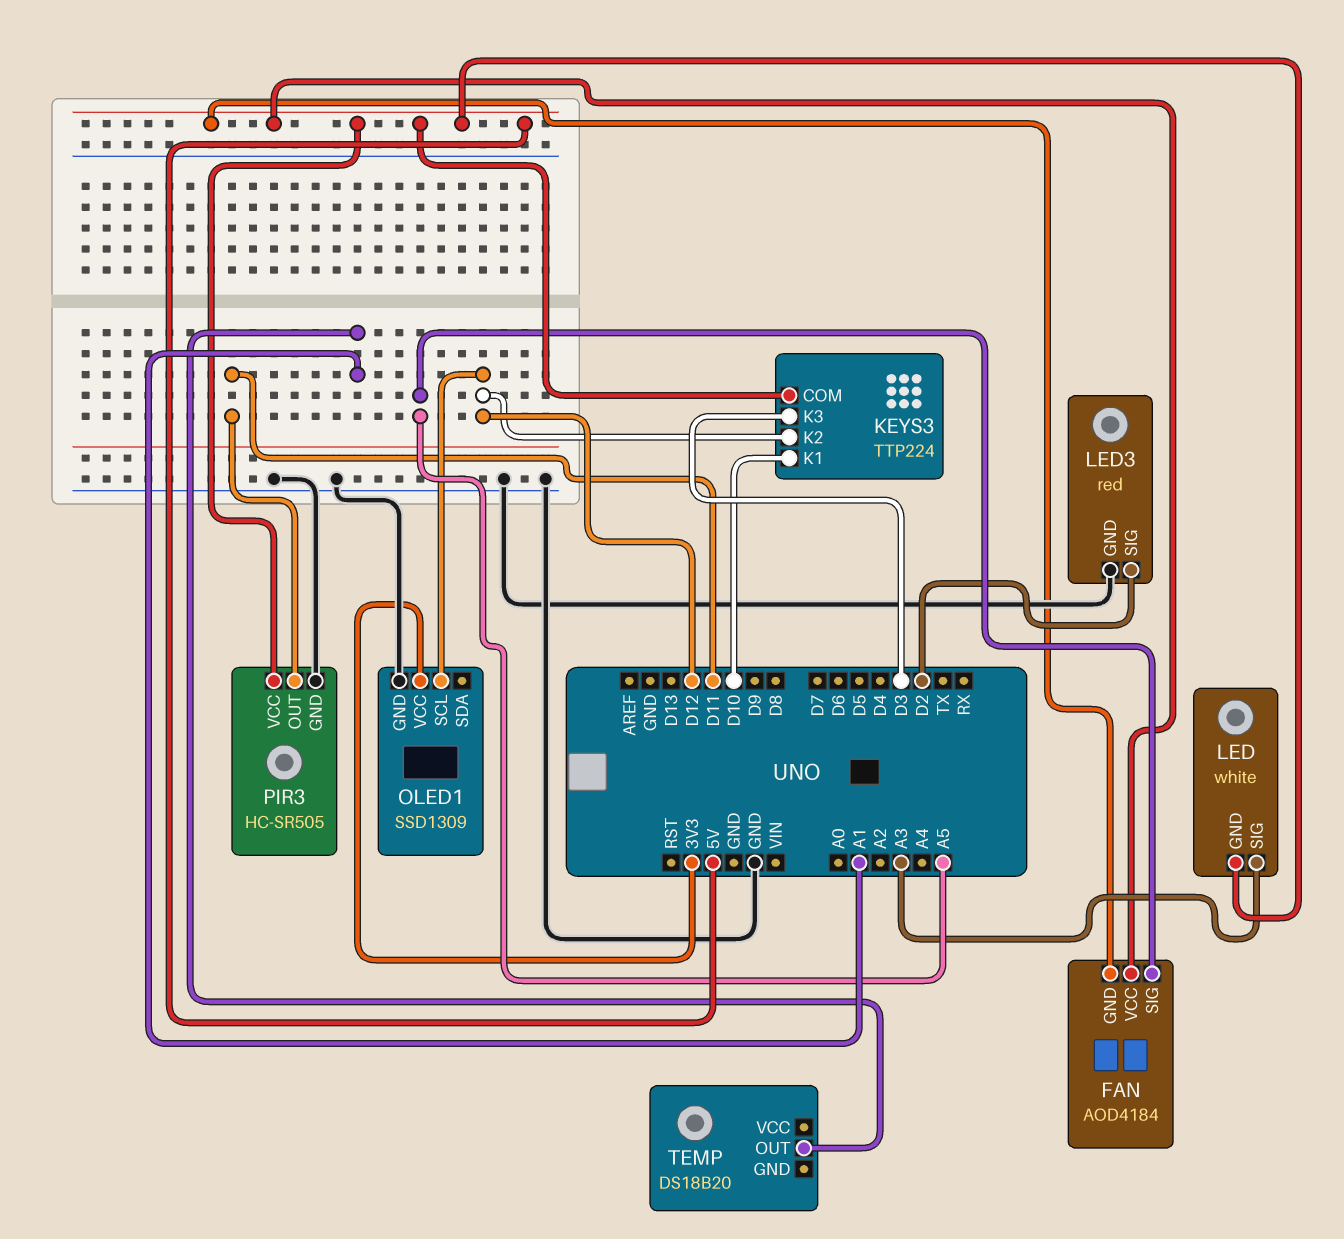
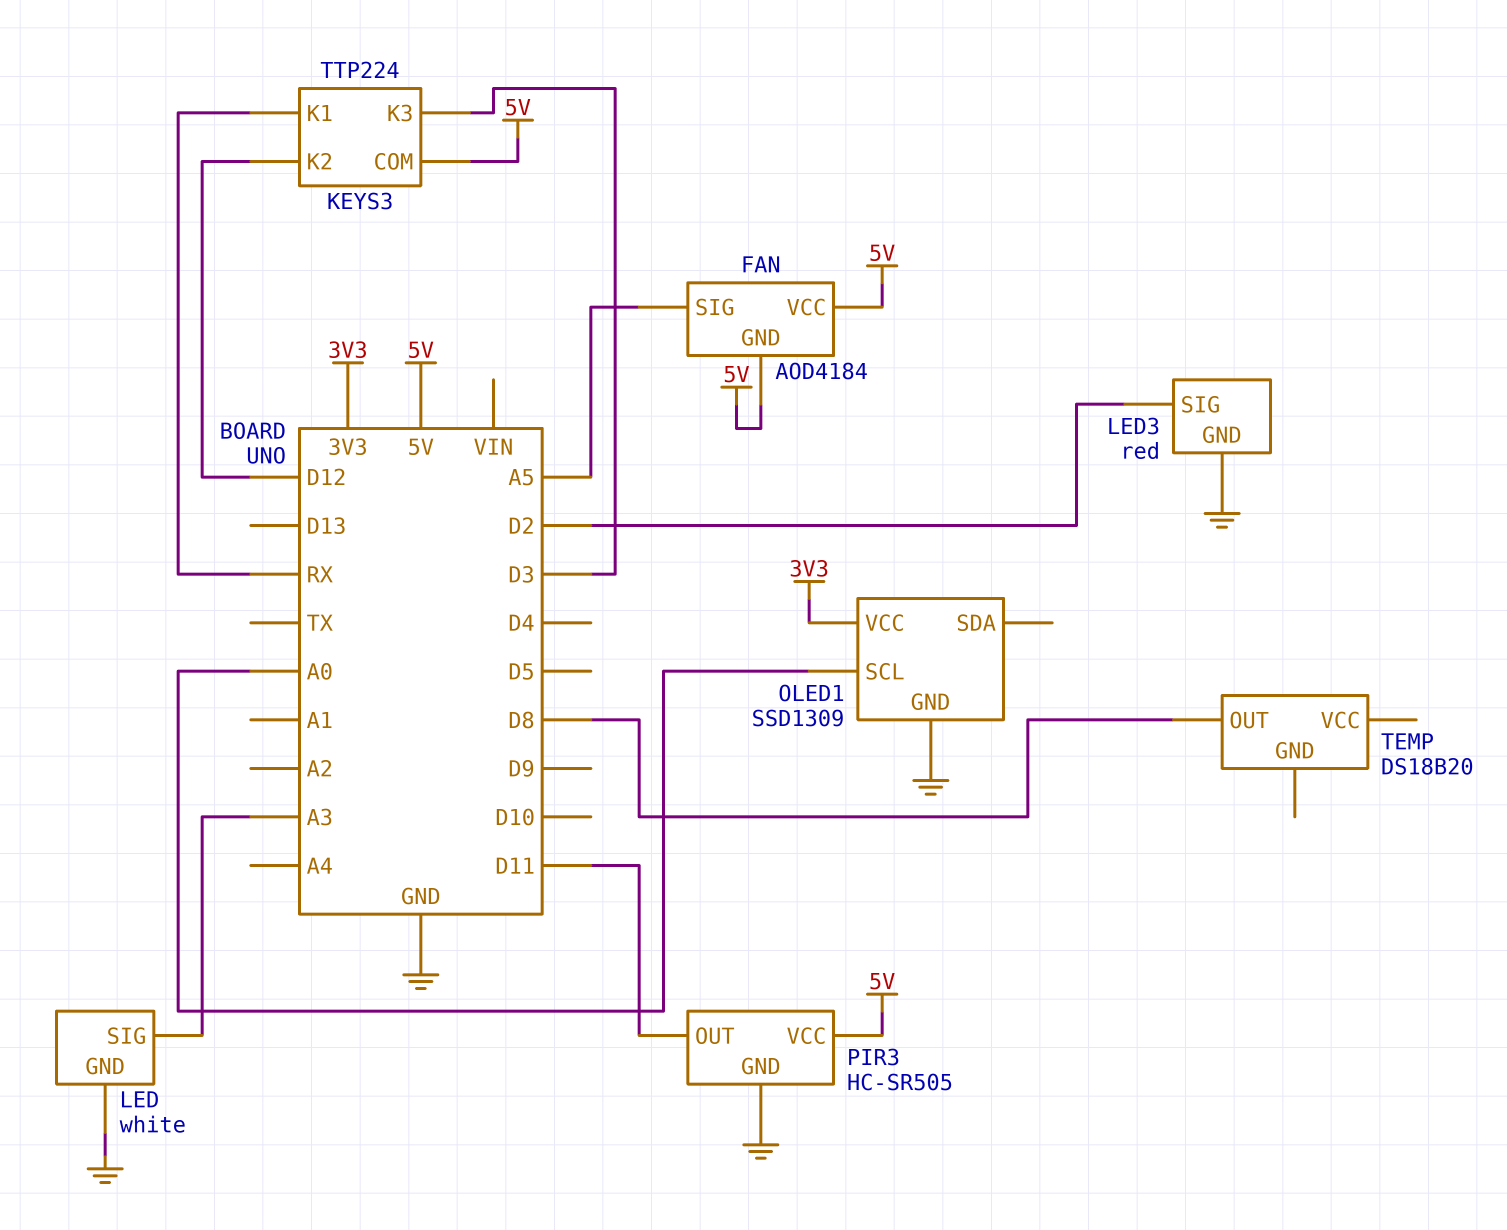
KEYS3 pin K1: D10 -> RX
LED pin GND: 5V -> GND
OLED1 pin SCL: D12 -> A0
TEMP pin OUT: A1 -> D8

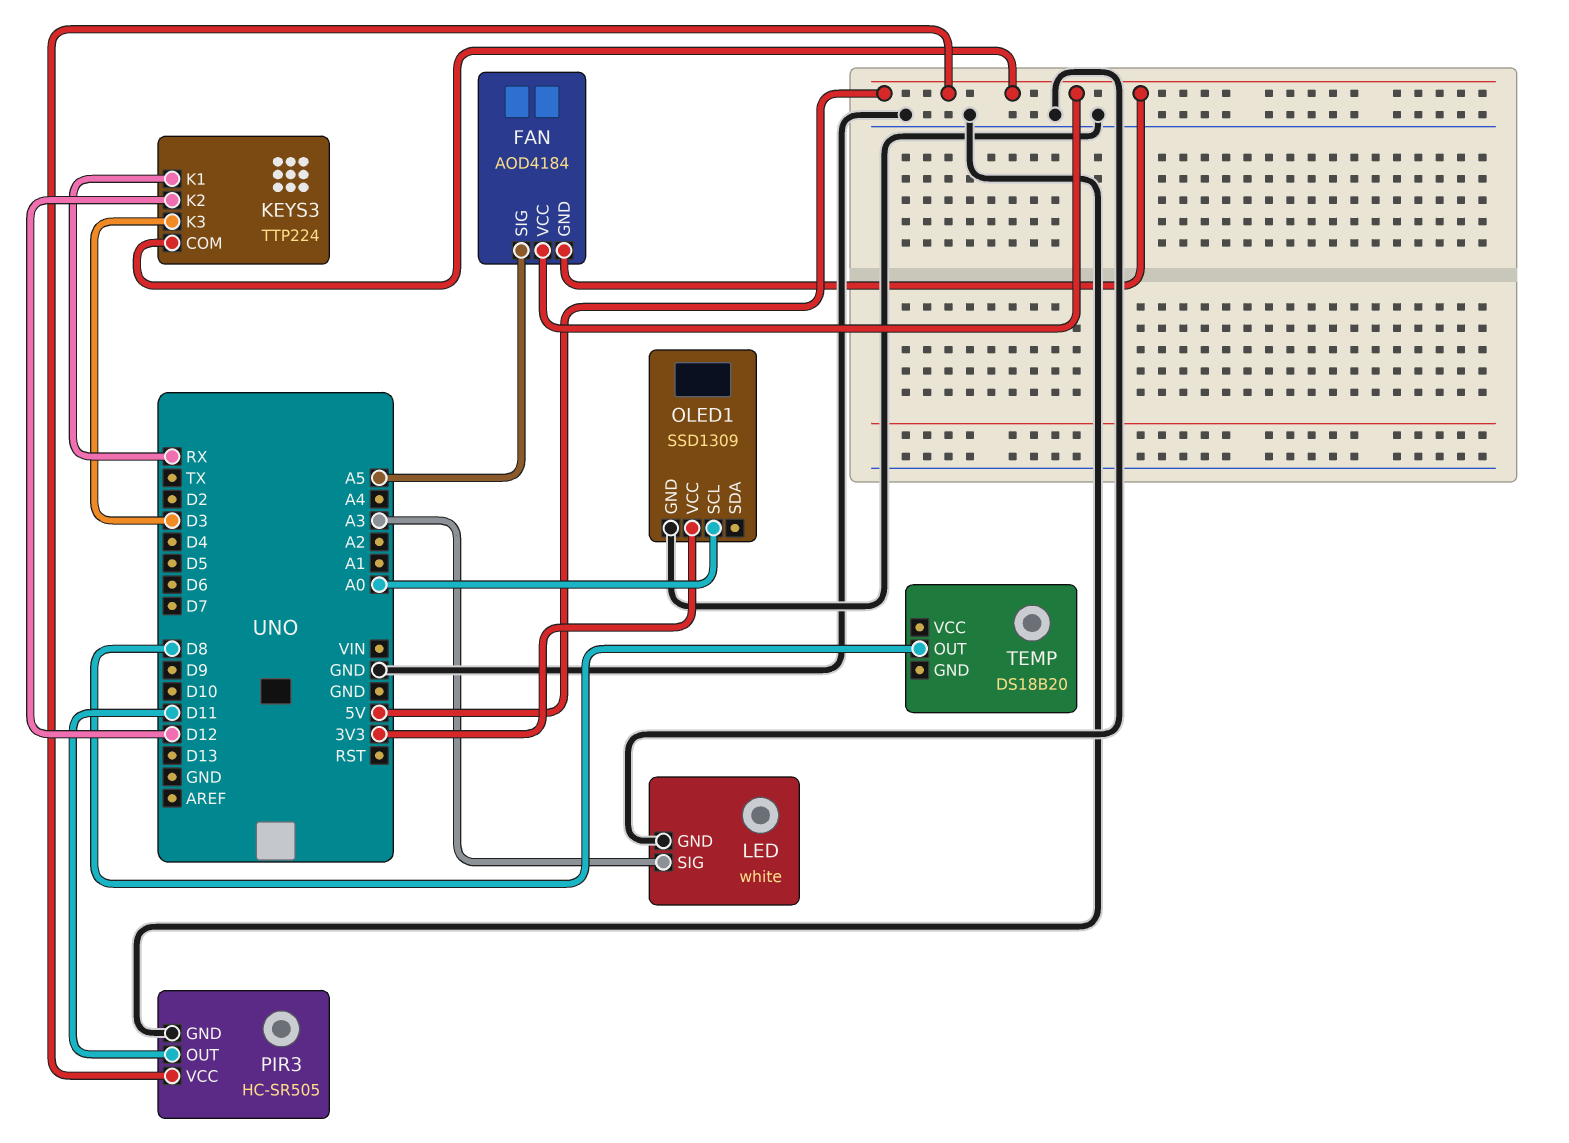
LED3: red -> none
LED3 pin GND: GND -> none
LED3 pin SIG: D2 -> none

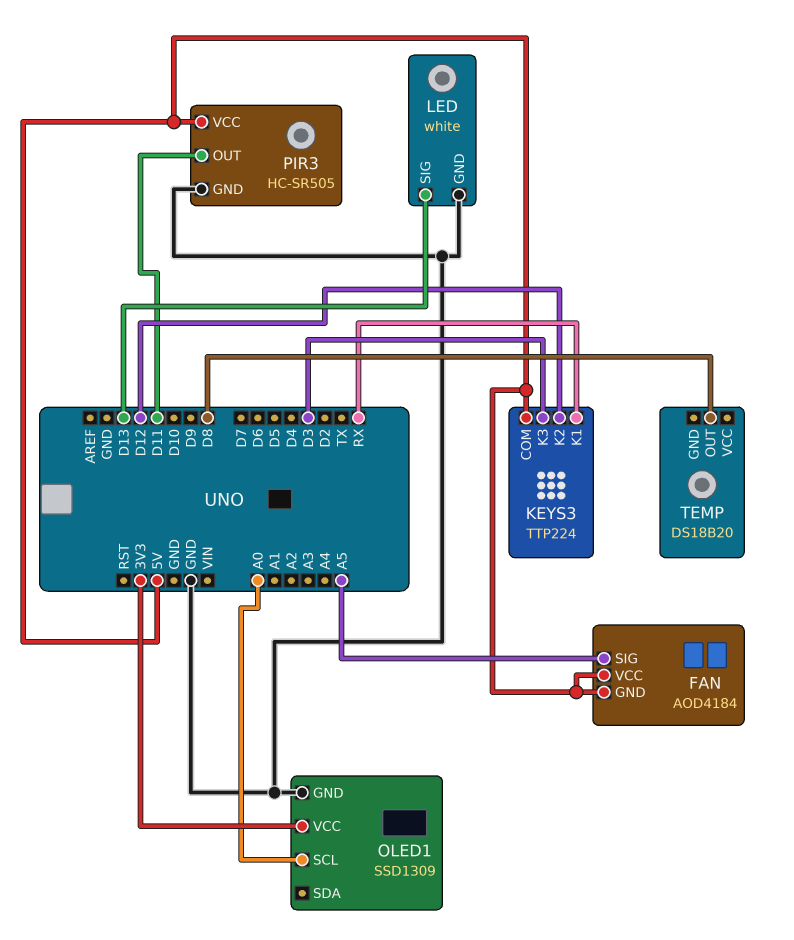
LED pin SIG: A3 -> D13

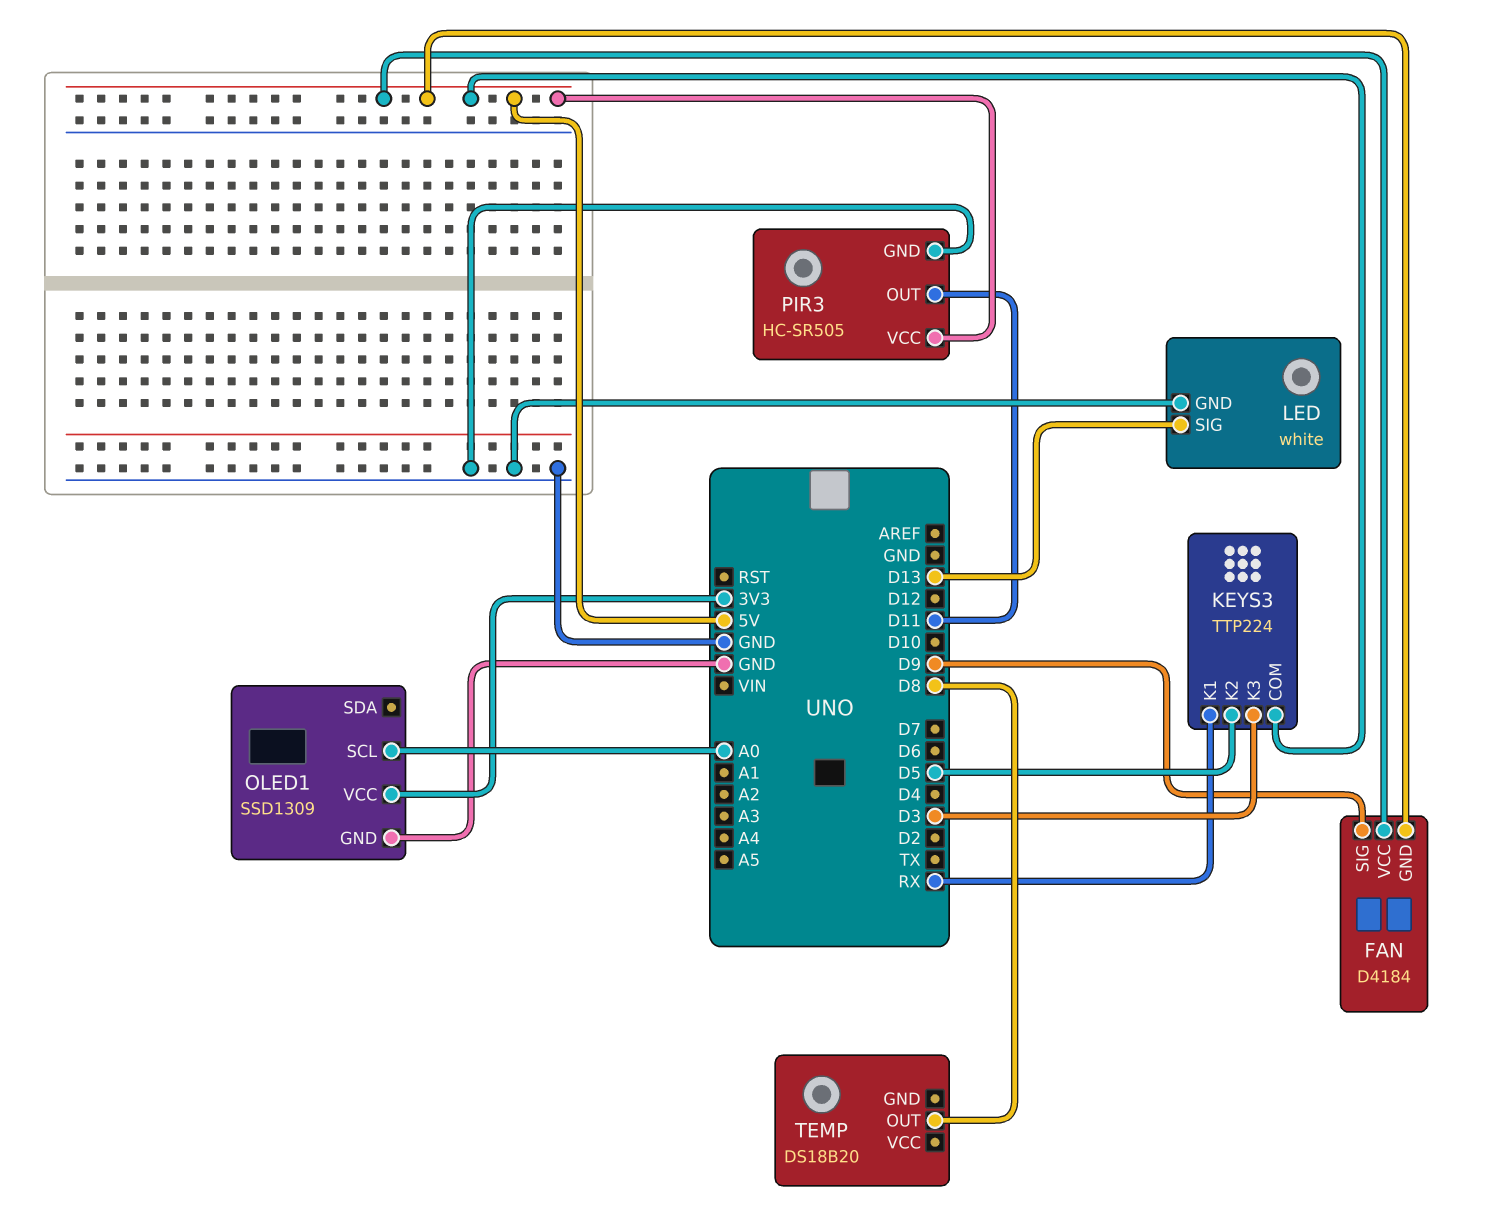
FAN: AOD4184 -> D4184
FAN pin SIG: A5 -> D9
KEYS3 pin K2: D12 -> D5

